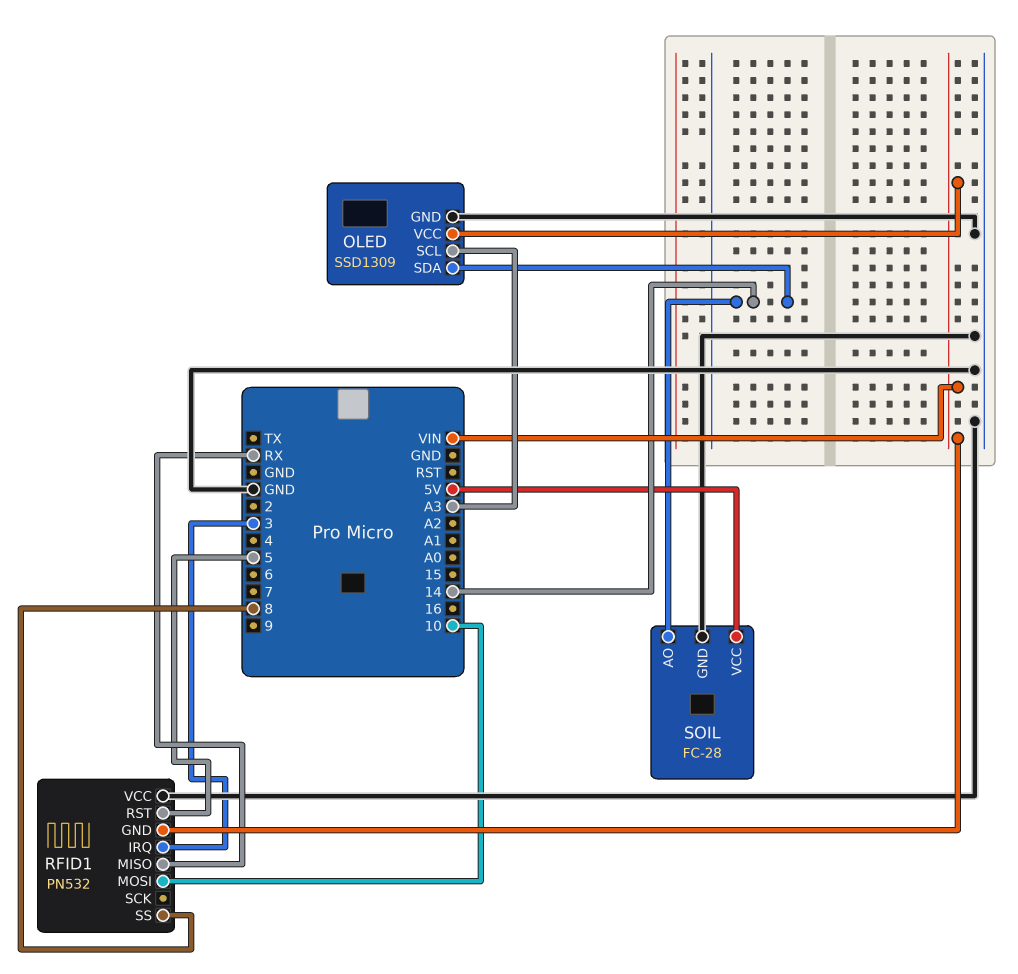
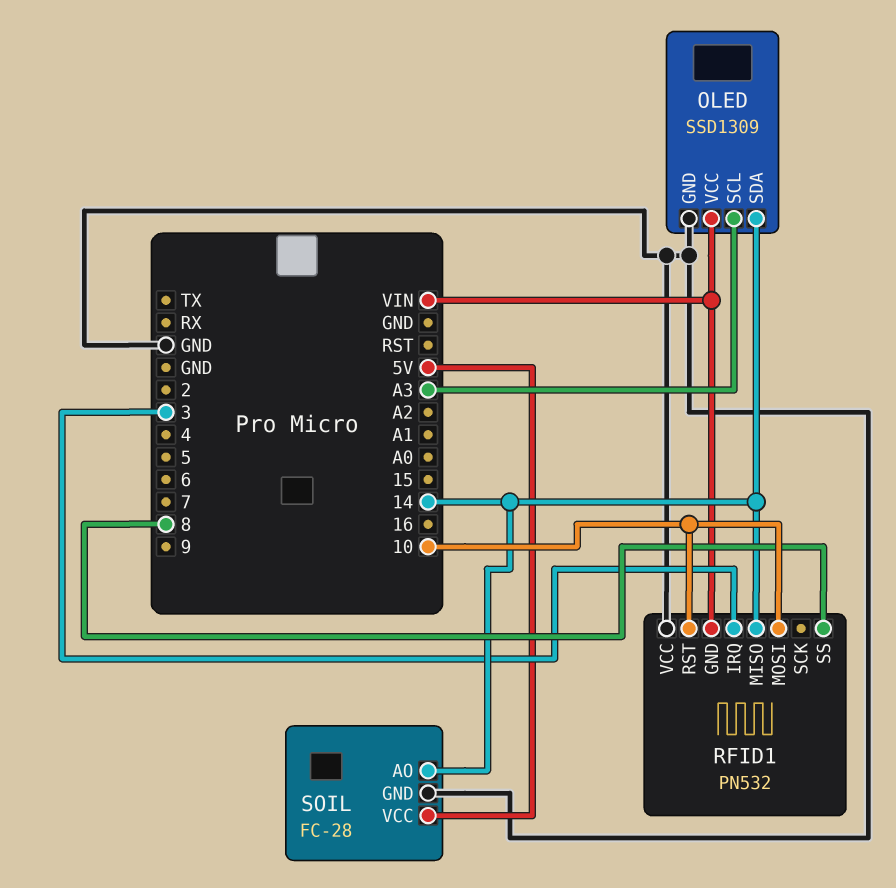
RFID1 pin MISO: RX -> 14
RFID1 pin RST: 5 -> 10

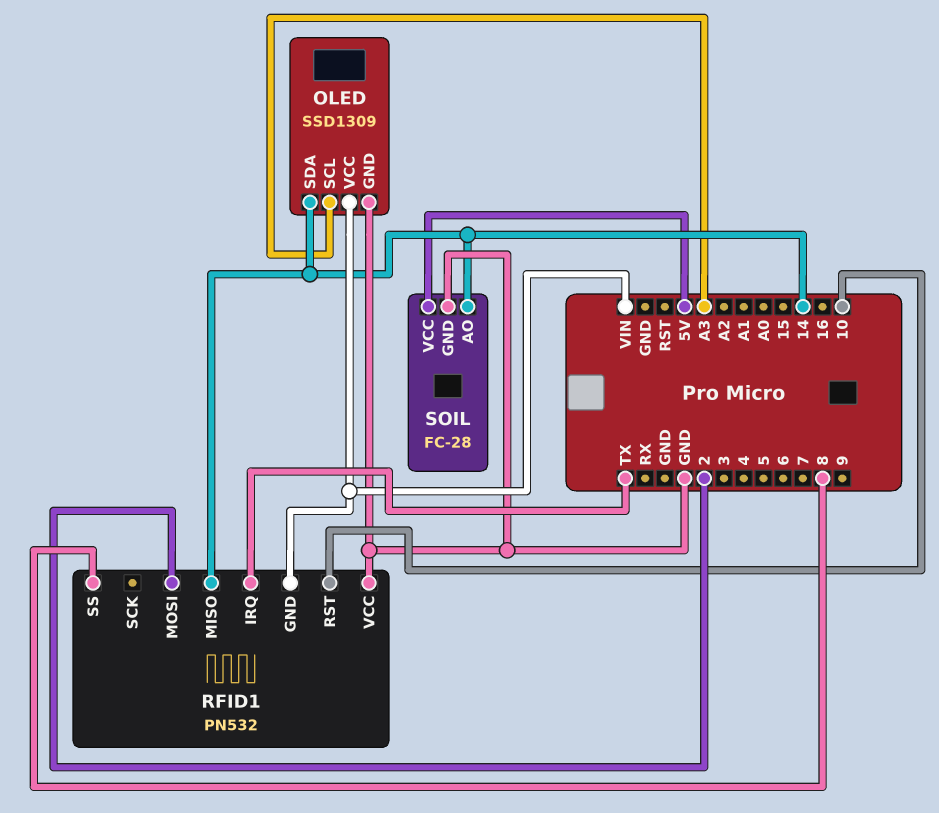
RFID1 pin IRQ: 3 -> TX
RFID1 pin MOSI: 10 -> 2

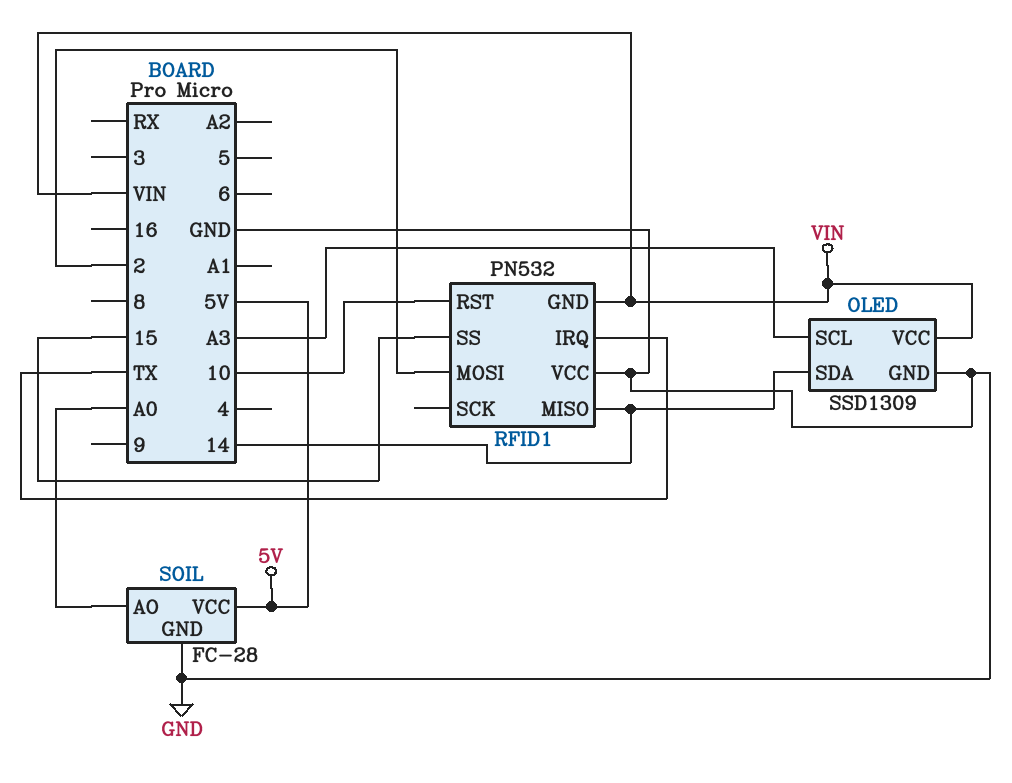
RFID1 pin SS: 8 -> 15
SOIL pin AO: 14 -> A0

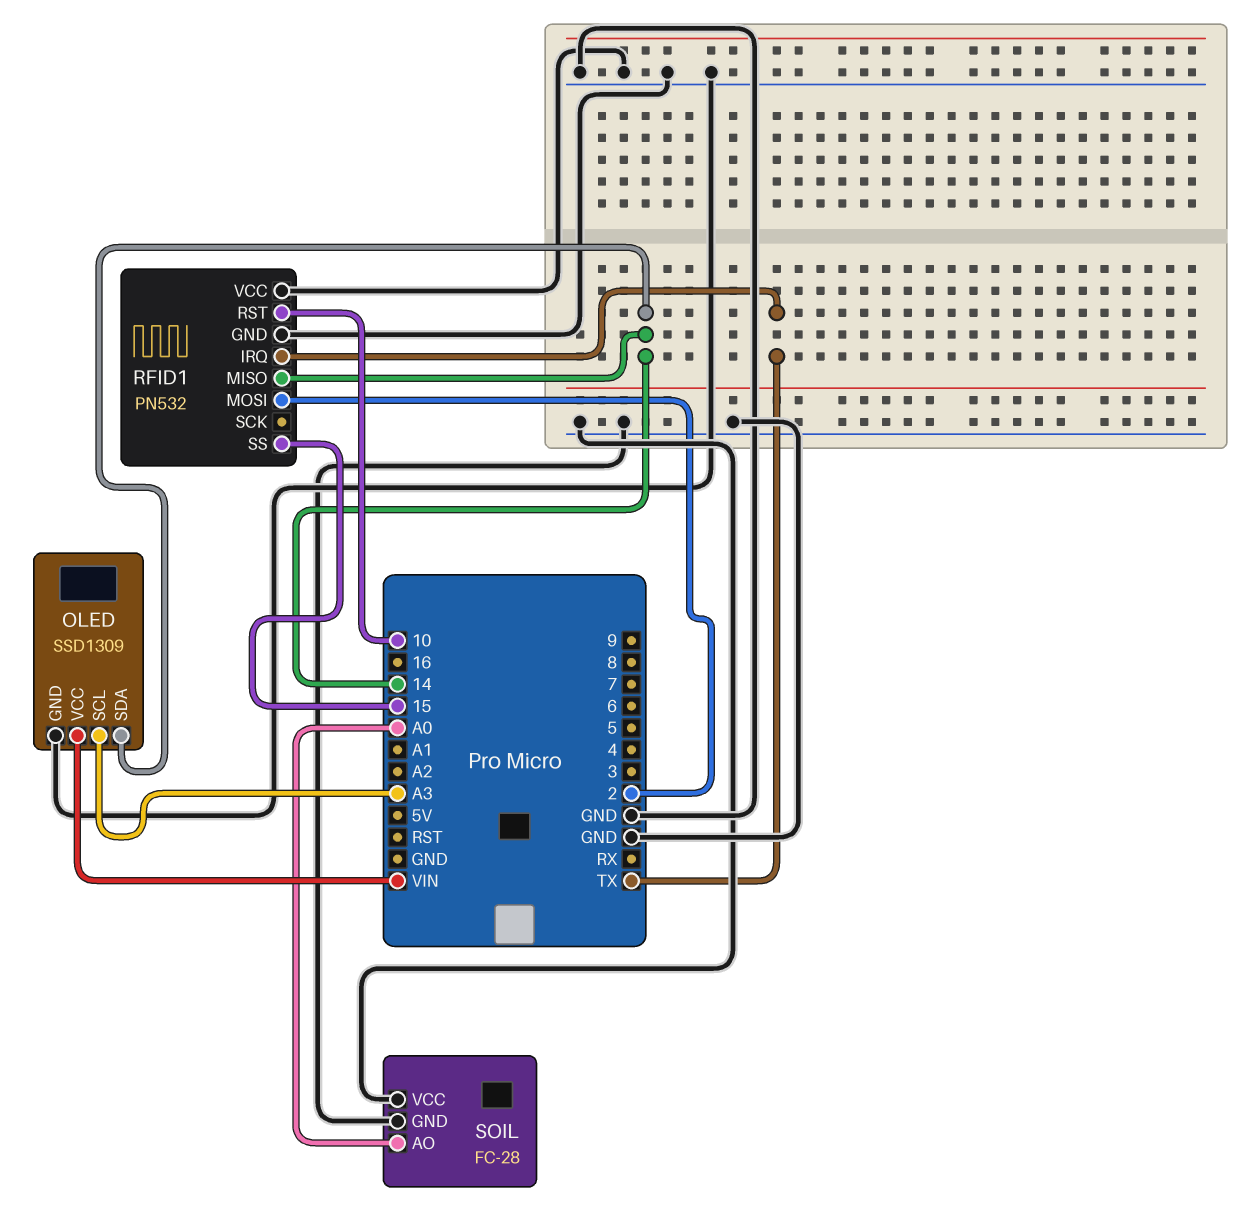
RFID1 pin GND: VIN -> GND
SOIL pin VCC: 5V -> GND

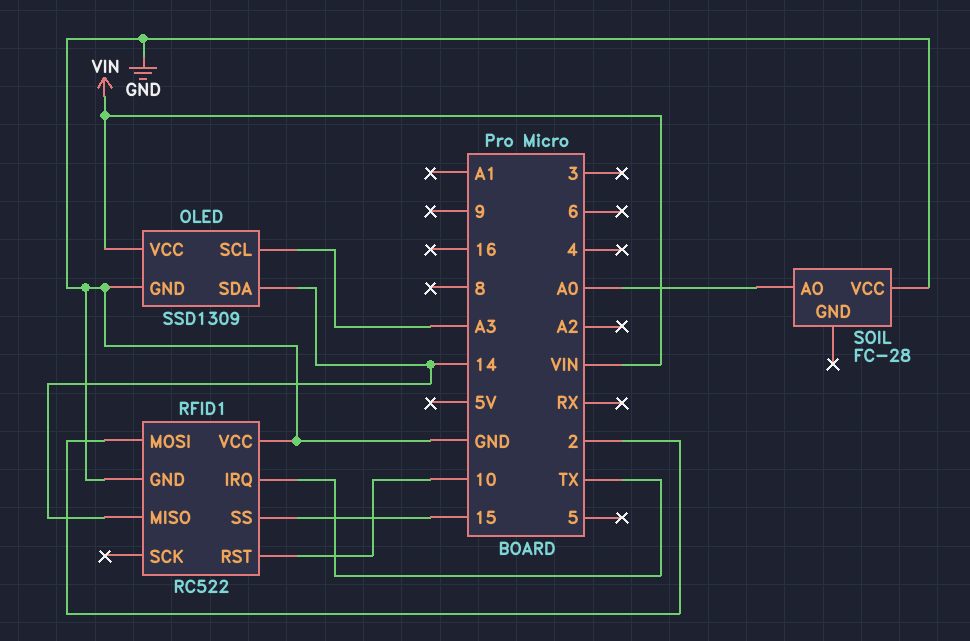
RFID1: PN532 -> RC522
SOIL pin GND: GND -> none

